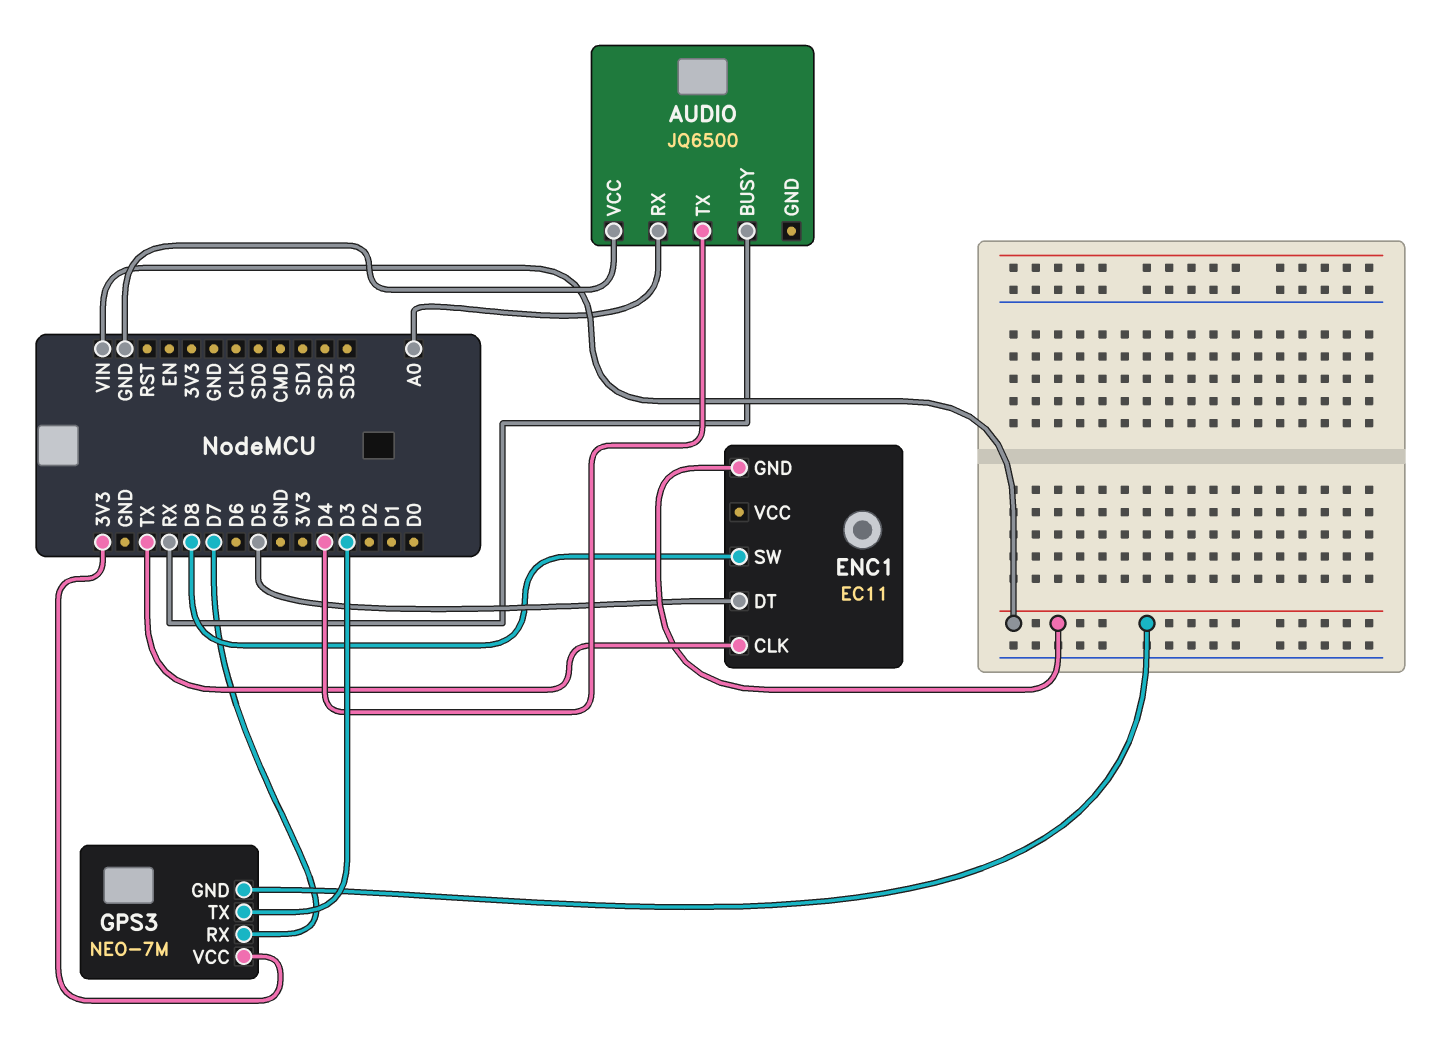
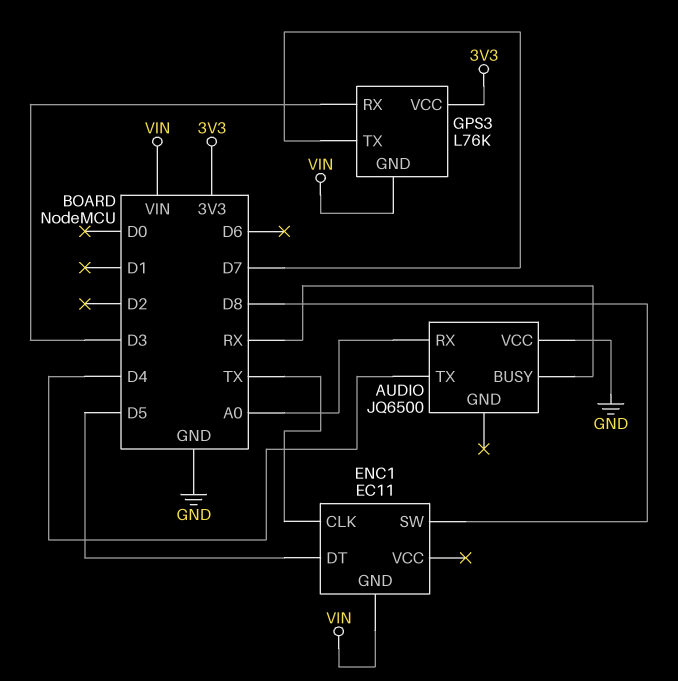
GPS3: NEO-7M -> L76K
GPS3 pin RX: D7 -> D3
GPS3 pin TX: D3 -> D7

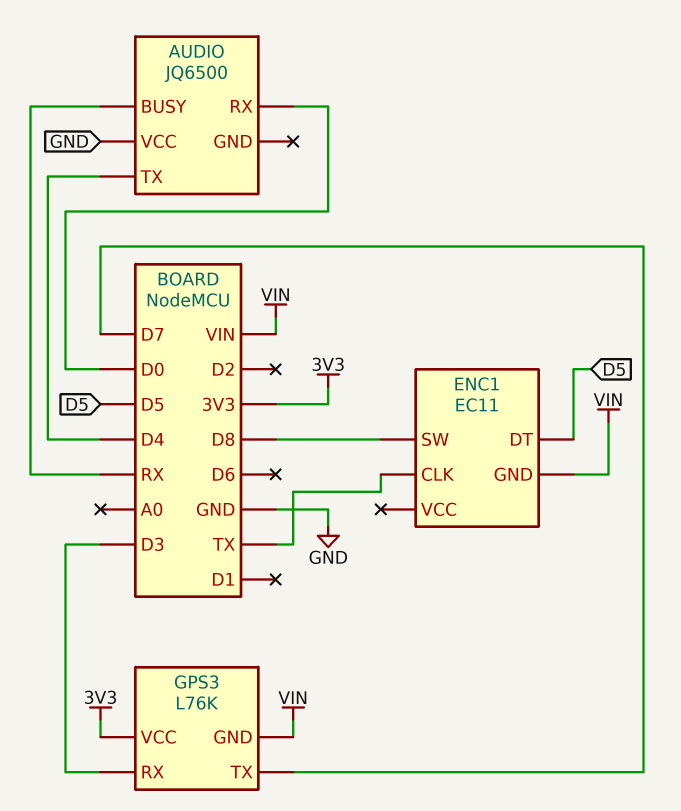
AUDIO pin RX: A0 -> D0

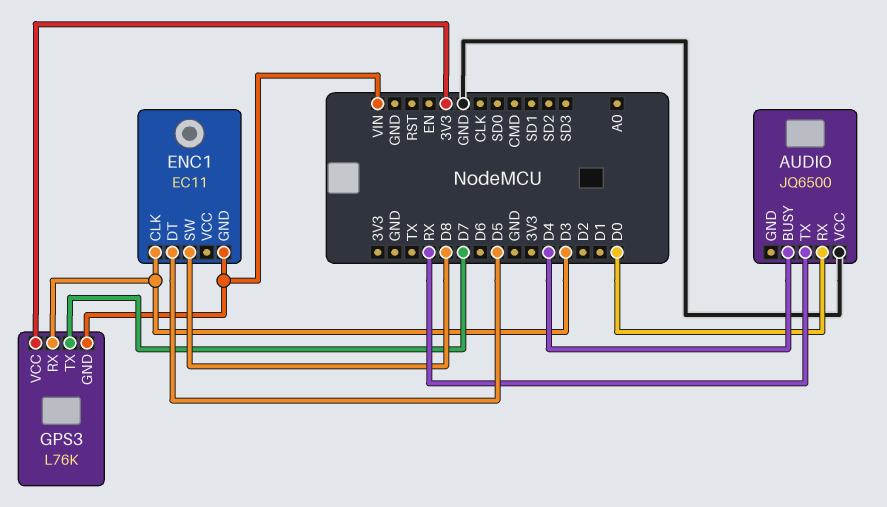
AUDIO pin BUSY: RX -> D4
AUDIO pin TX: D4 -> RX
ENC1 pin CLK: TX -> D3

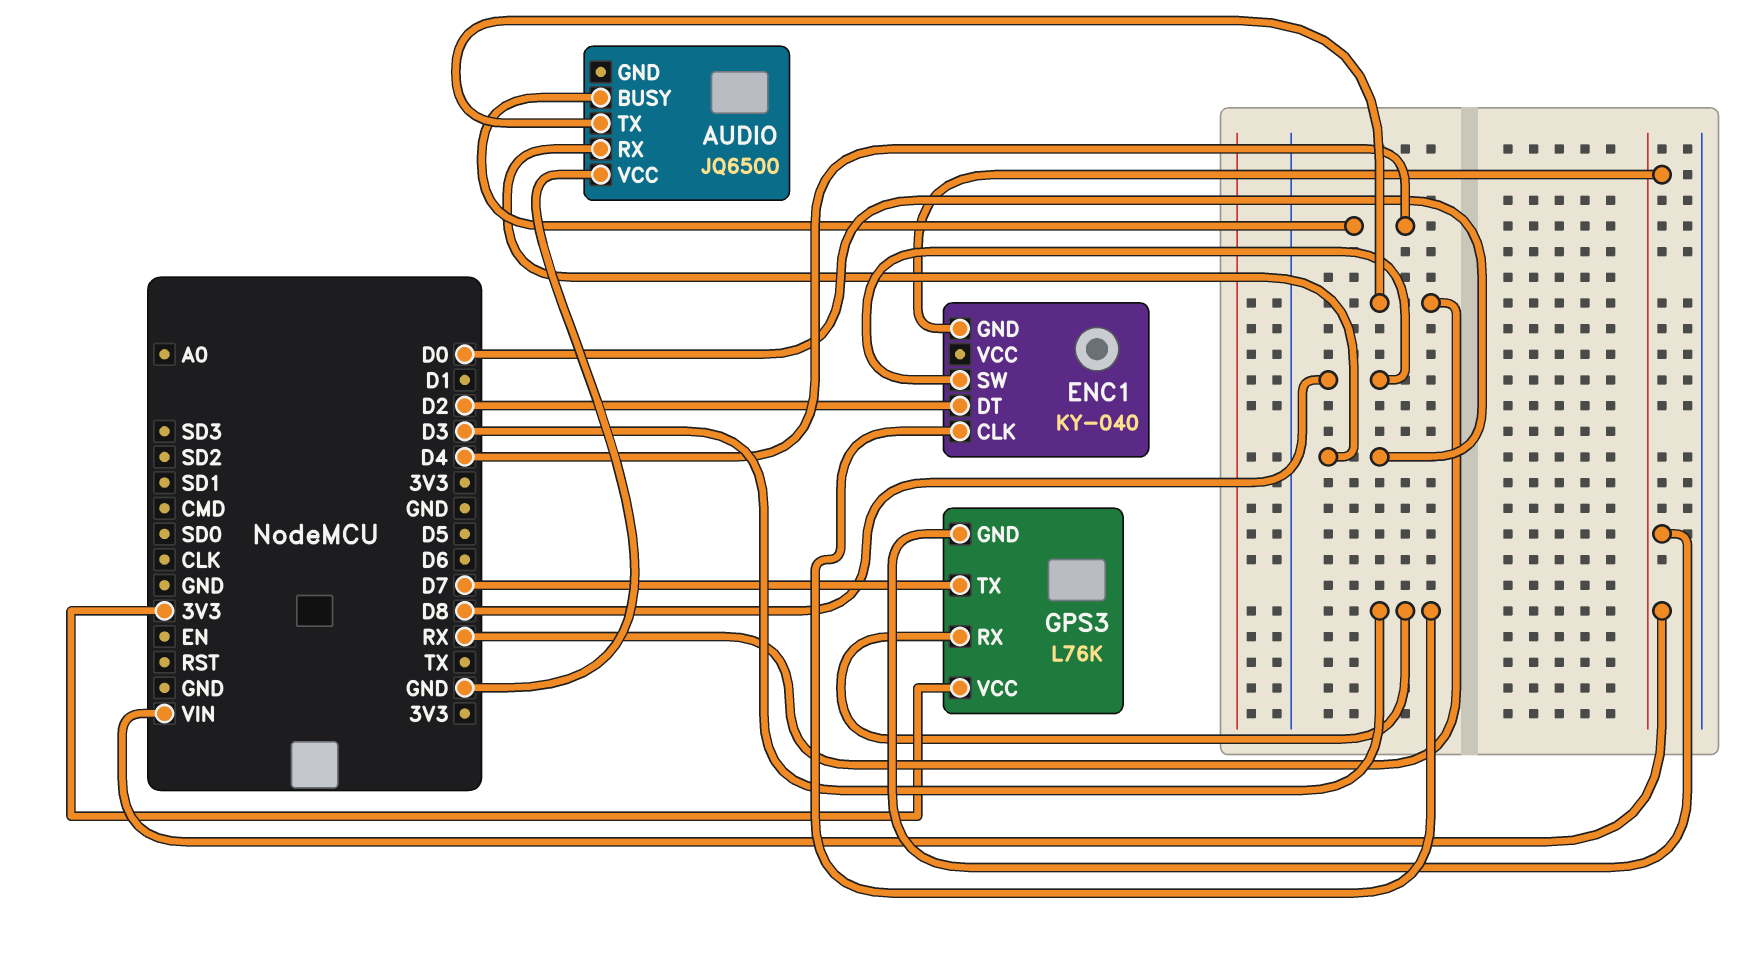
ENC1: EC11 -> KY-040
ENC1 pin DT: D5 -> D2

